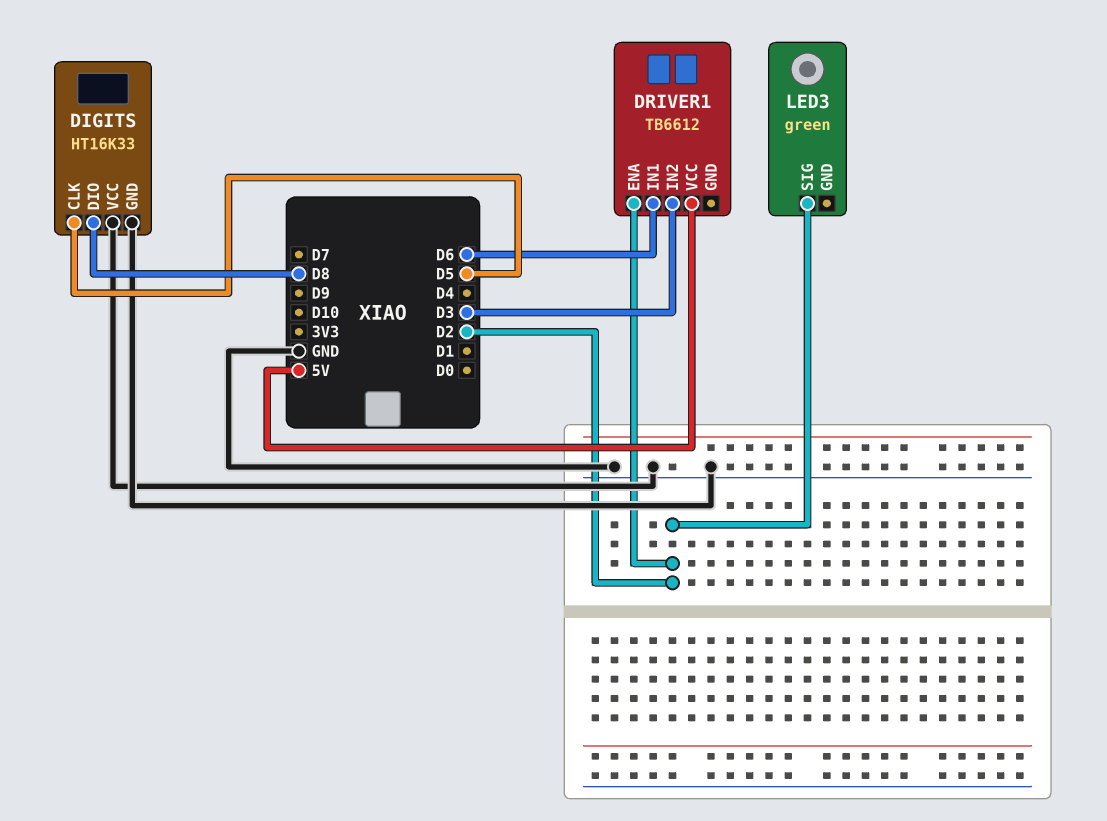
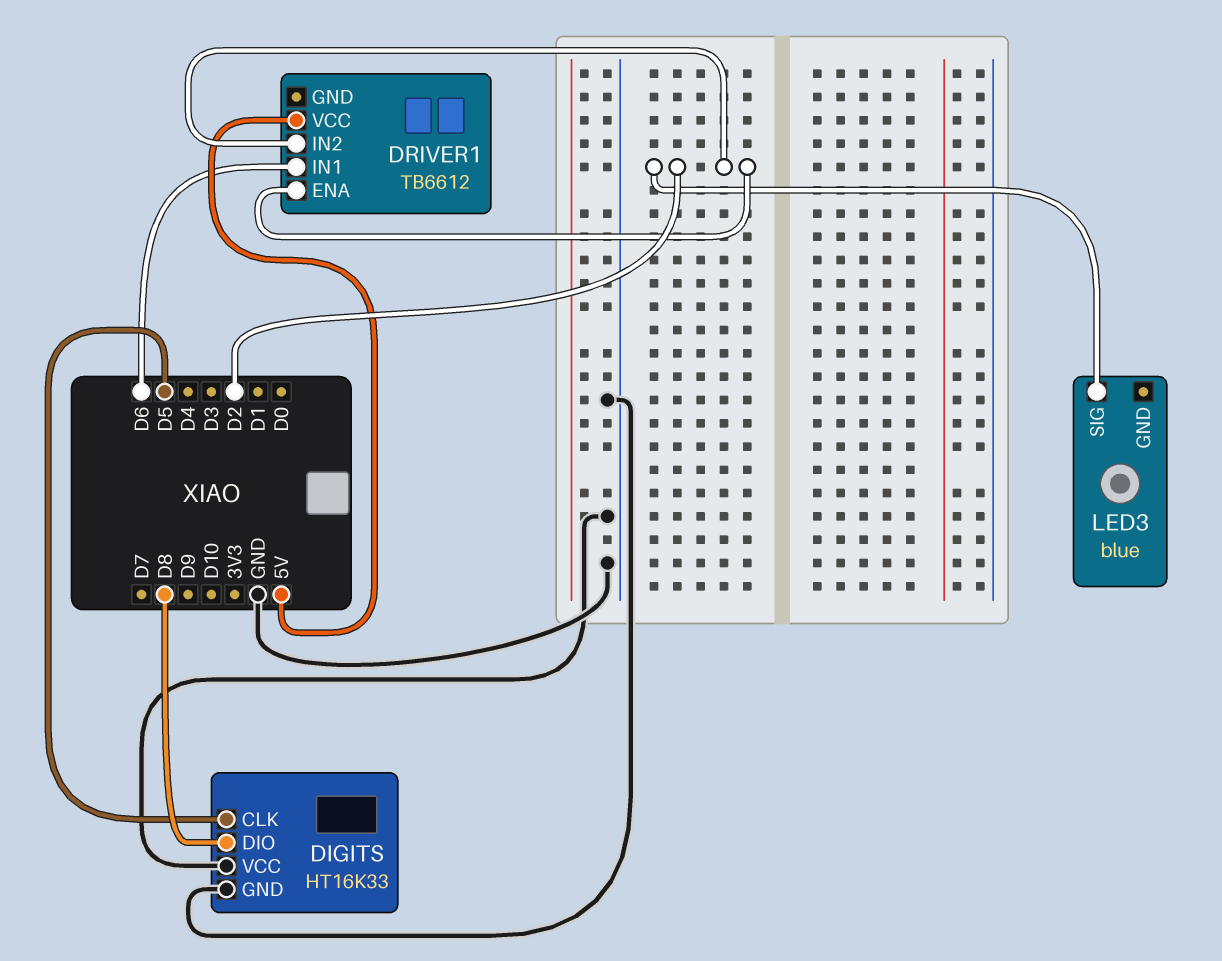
DRIVER1 pin IN2: D3 -> D2
LED3: green -> blue

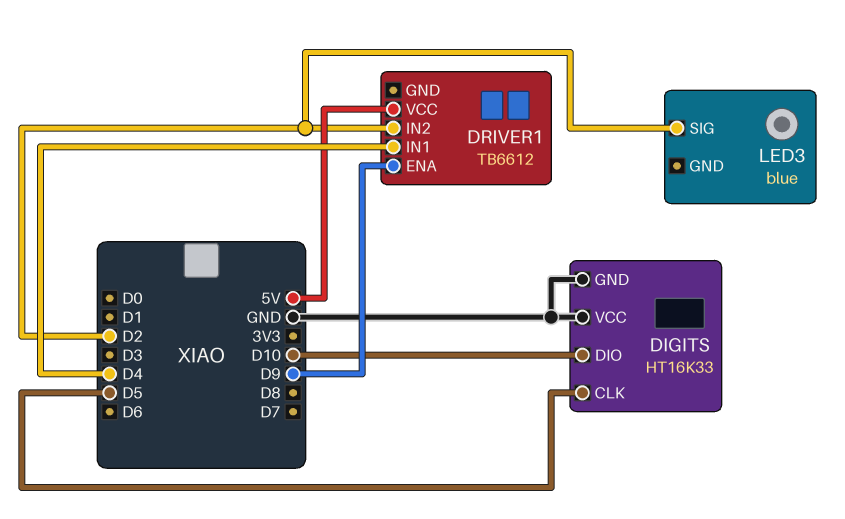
DIGITS pin DIO: D8 -> D10
DRIVER1 pin ENA: D2 -> D9
DRIVER1 pin IN1: D6 -> D4

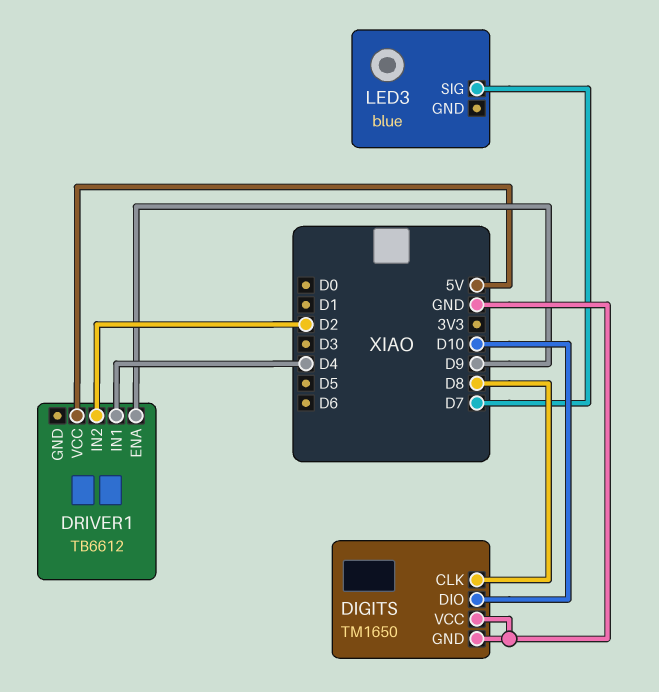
DIGITS: HT16K33 -> TM1650
DIGITS pin CLK: D5 -> D8
LED3 pin SIG: D2 -> D7

